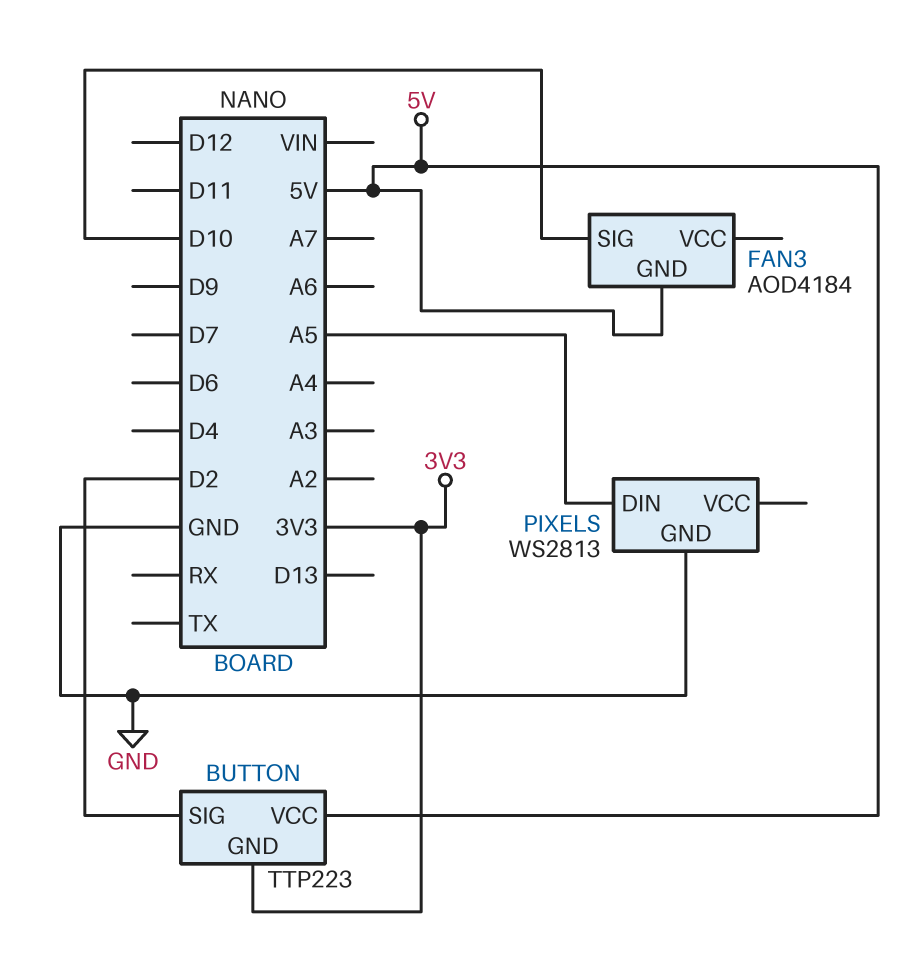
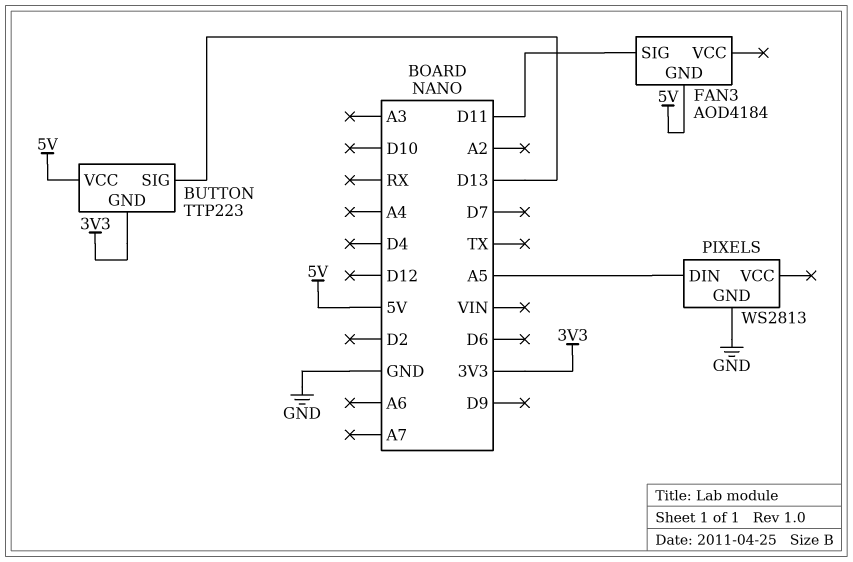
BUTTON pin SIG: D2 -> D13
FAN3 pin SIG: D10 -> D11

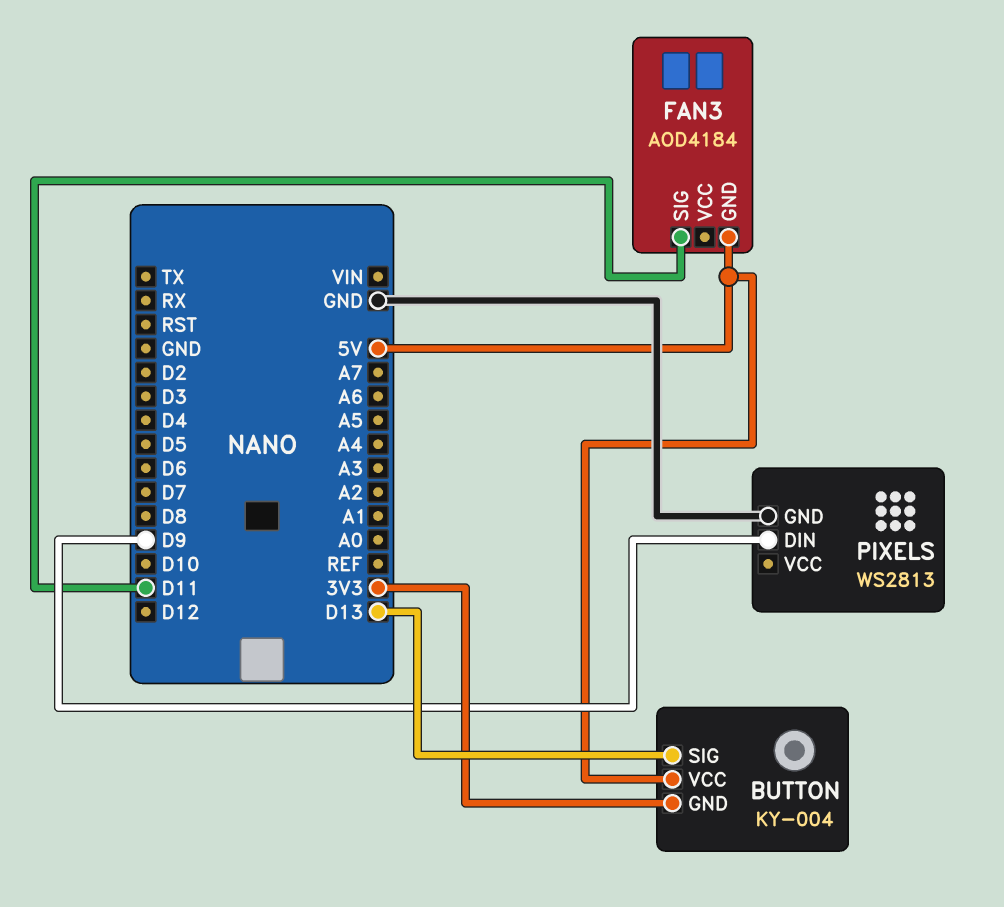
BUTTON: TTP223 -> KY-004
PIXELS pin DIN: A5 -> D9

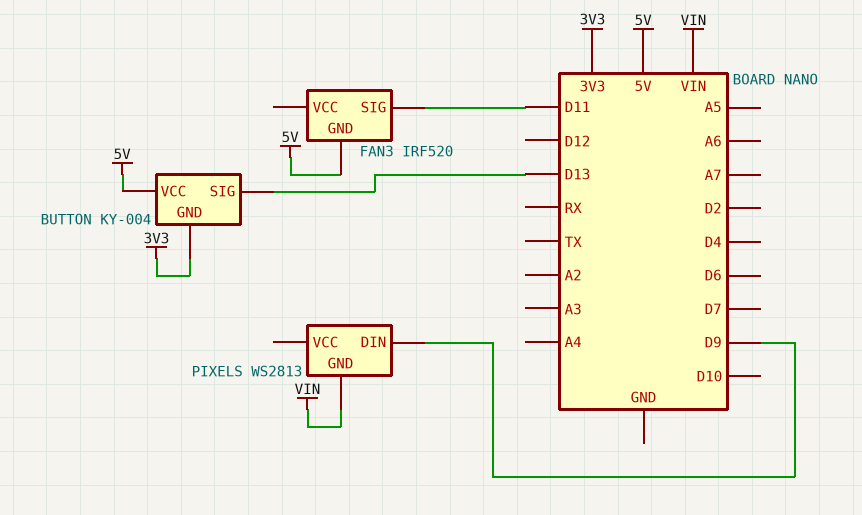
FAN3: AOD4184 -> IRF520
PIXELS pin GND: GND -> VIN

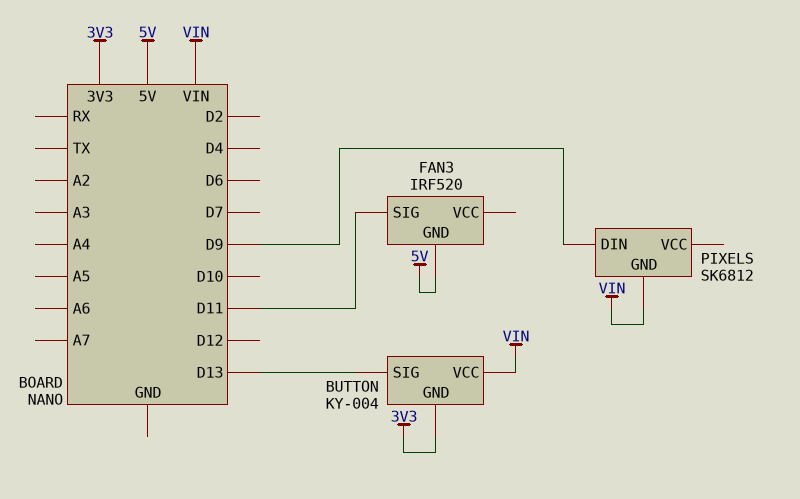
BUTTON pin VCC: 5V -> VIN
PIXELS: WS2813 -> SK6812

